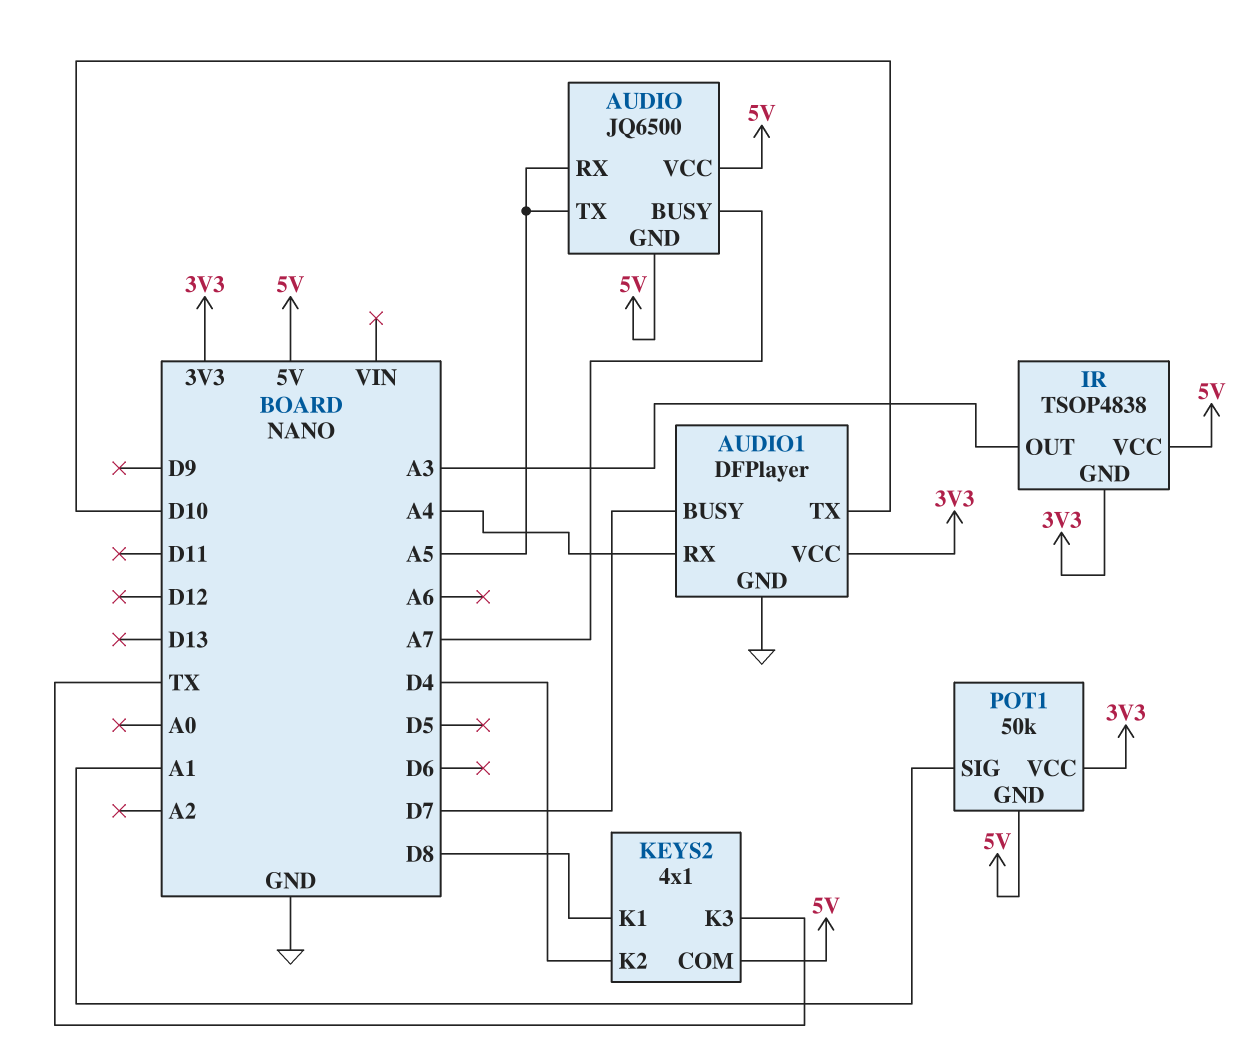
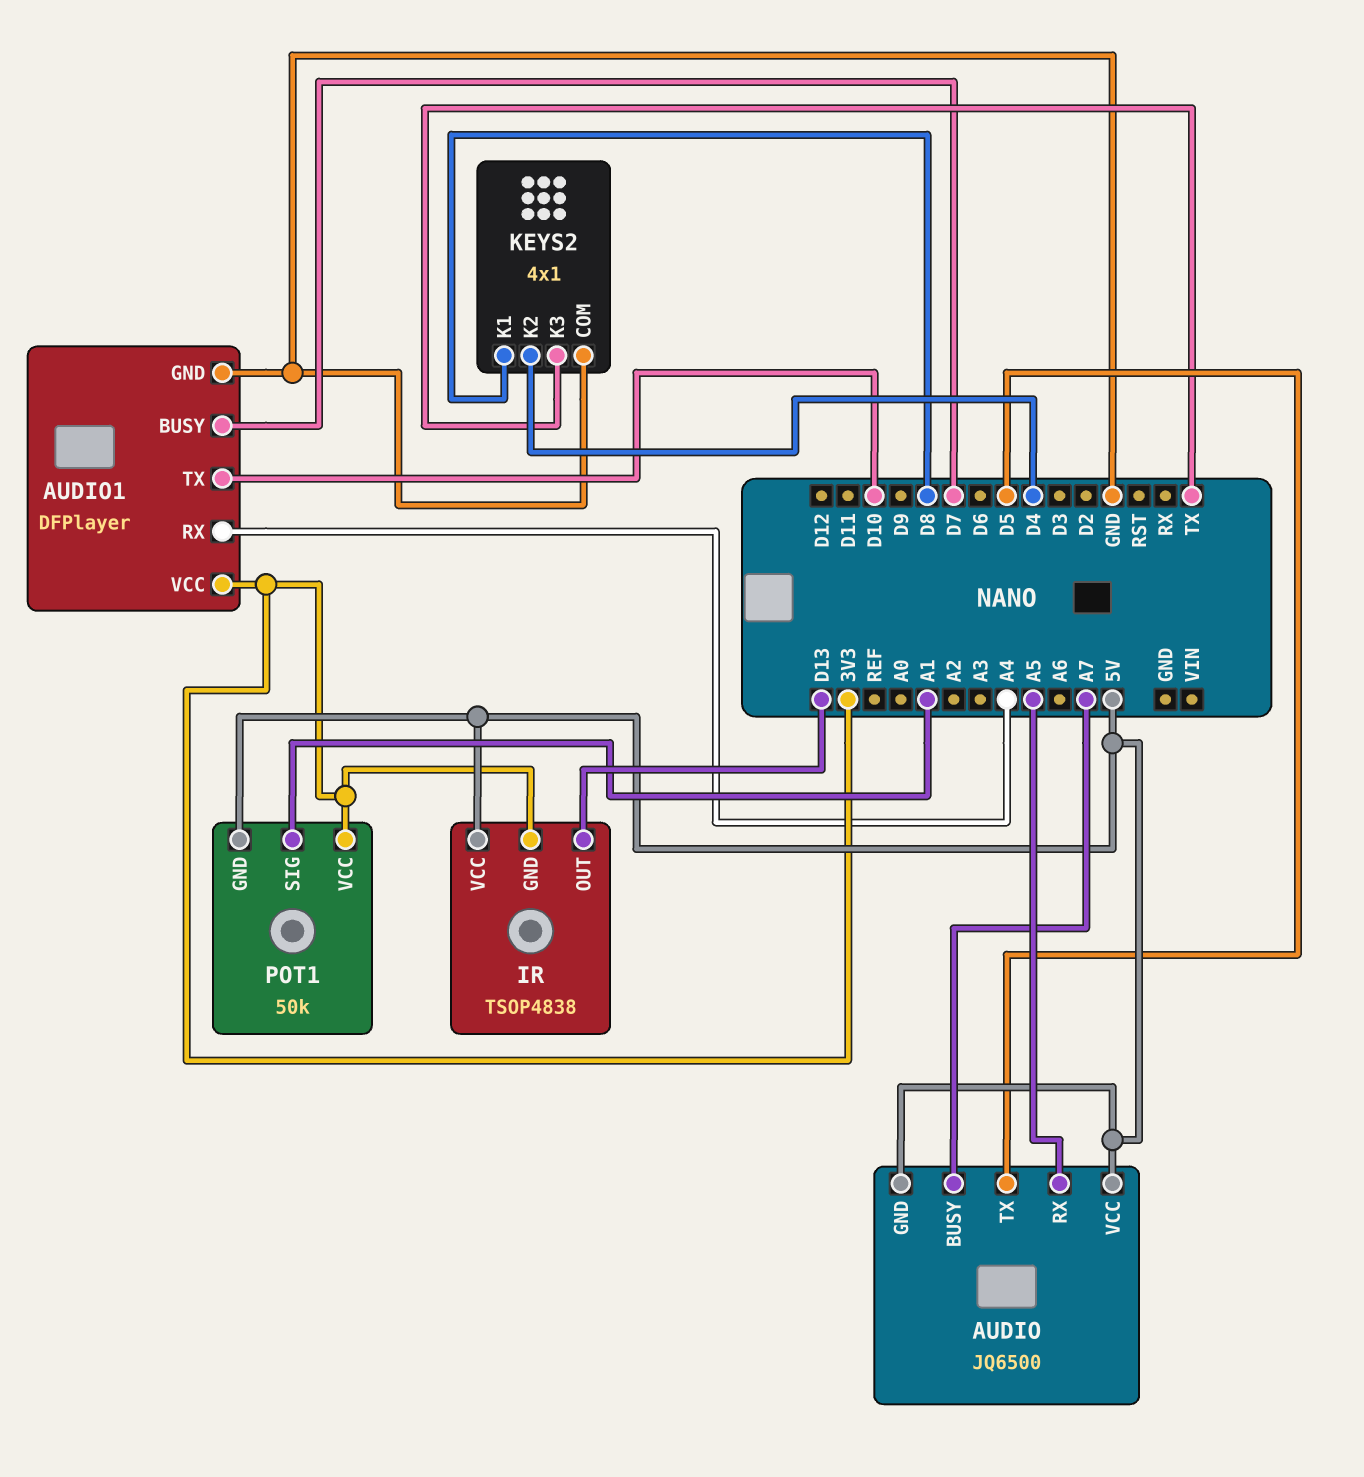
AUDIO pin TX: A5 -> D5
IR pin OUT: A3 -> D13
KEYS2 pin COM: 5V -> GND

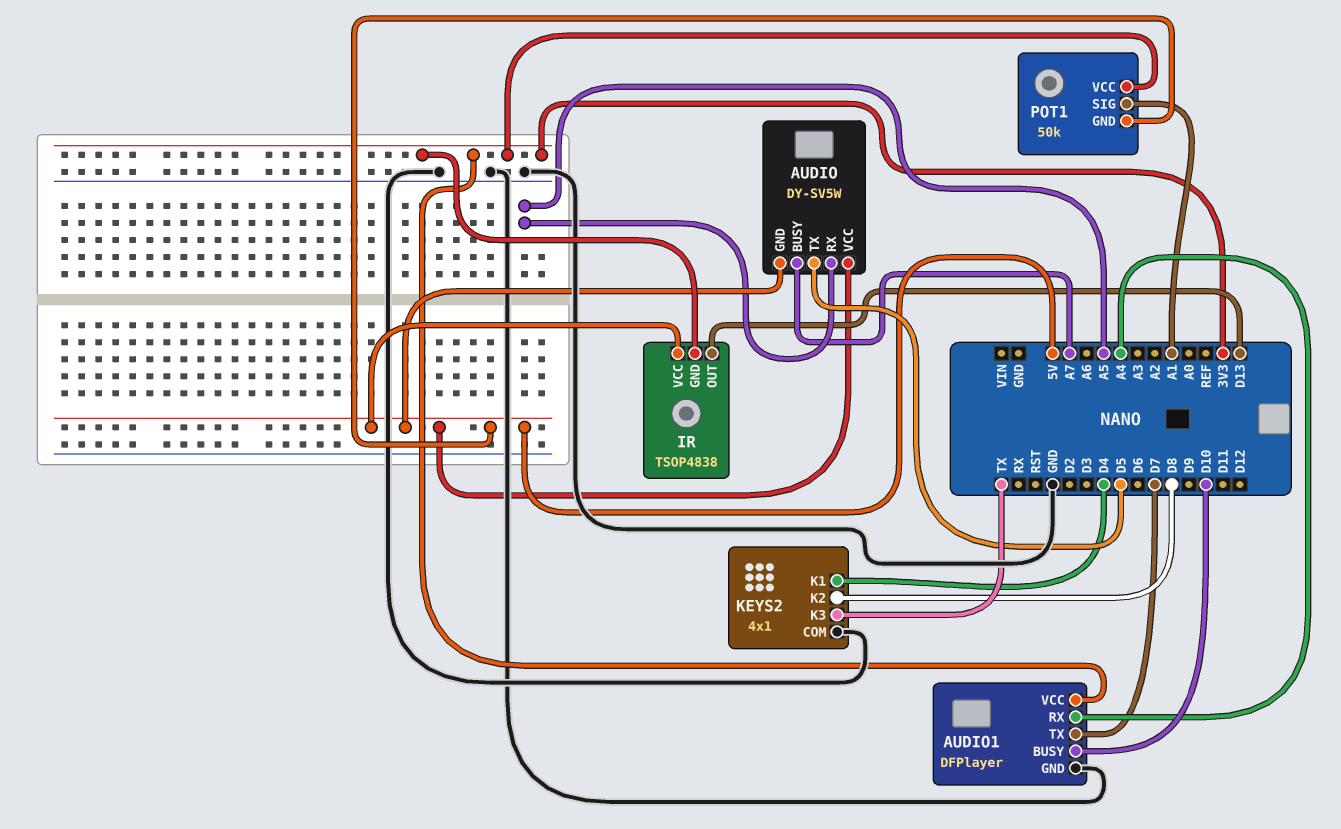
AUDIO: JQ6500 -> DY-SV5W
AUDIO1 pin BUSY: D7 -> D10
AUDIO1 pin TX: D10 -> D7
KEYS2 pin K1: D8 -> D4
KEYS2 pin K2: D4 -> D8

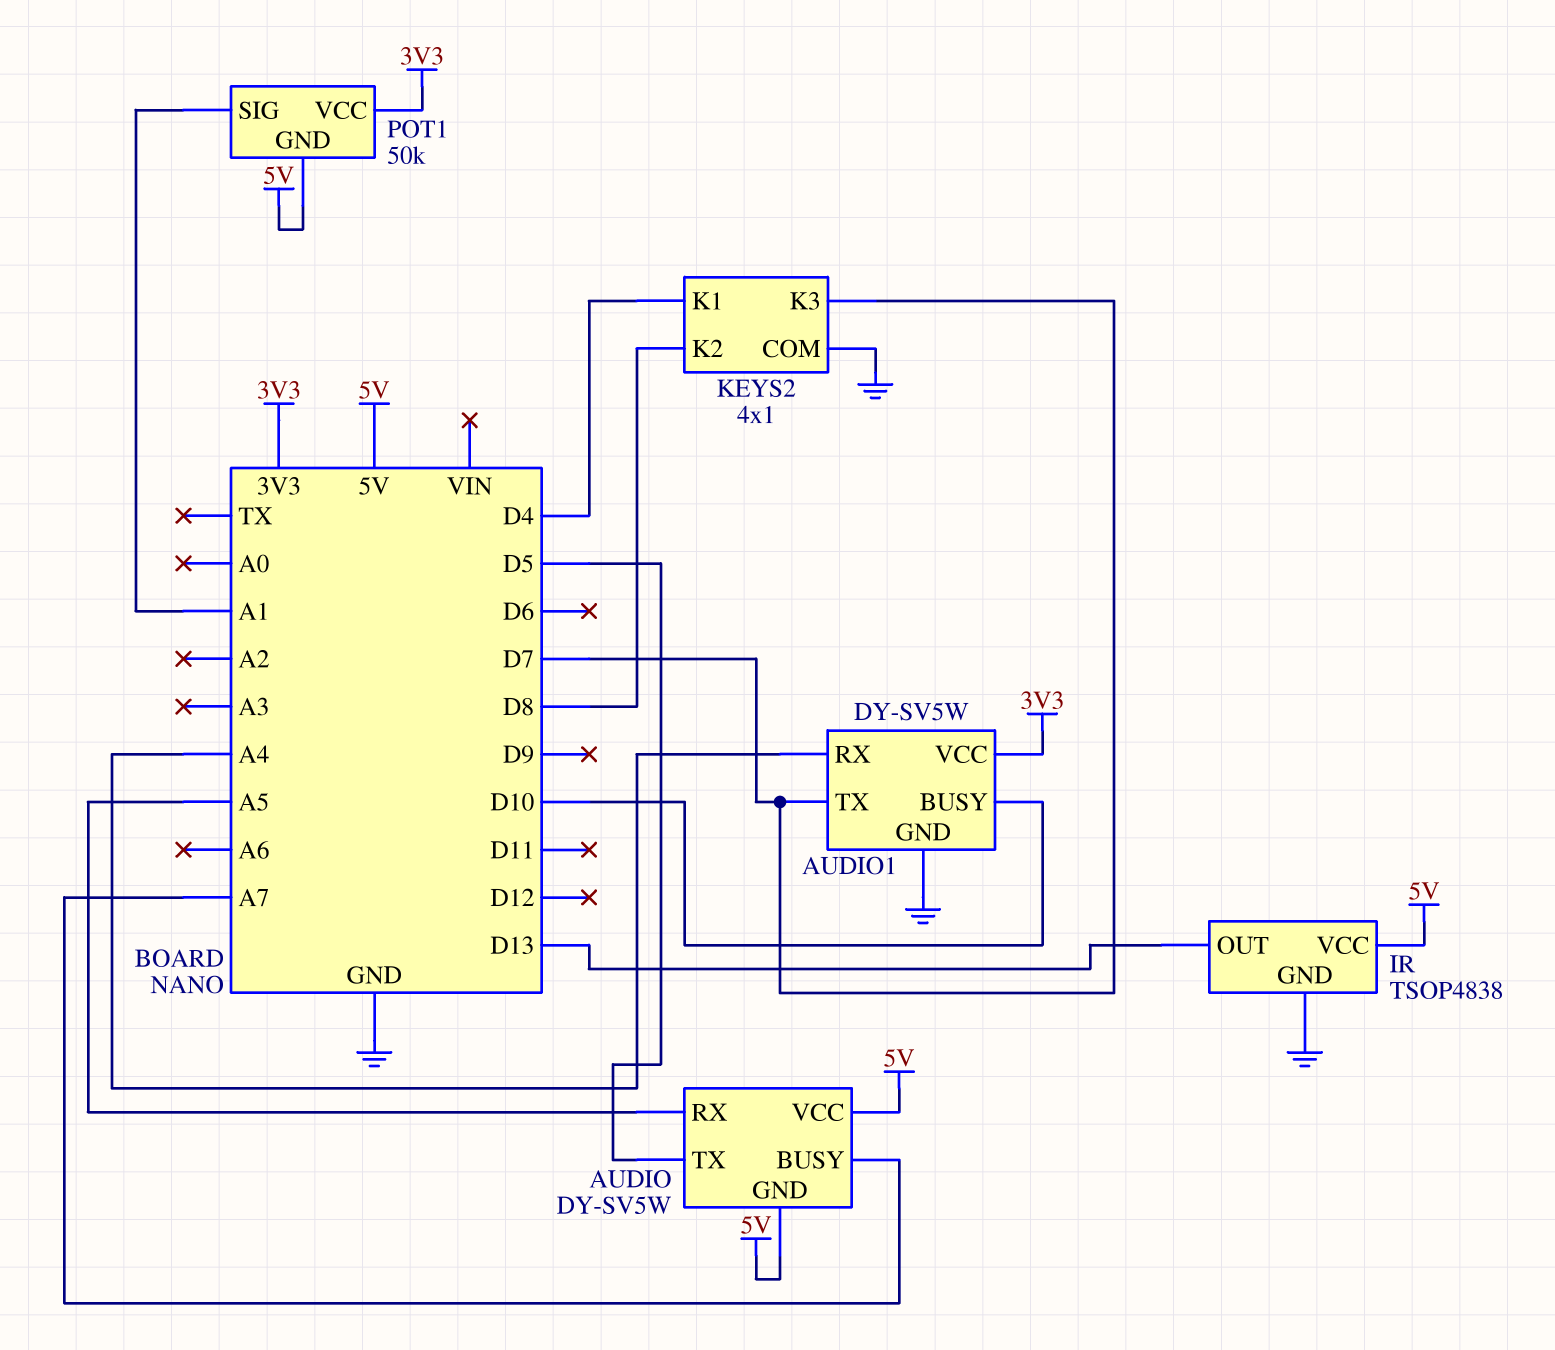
AUDIO1: DFPlayer -> DY-SV5W
IR pin GND: 3V3 -> GND
KEYS2 pin K3: TX -> D7

